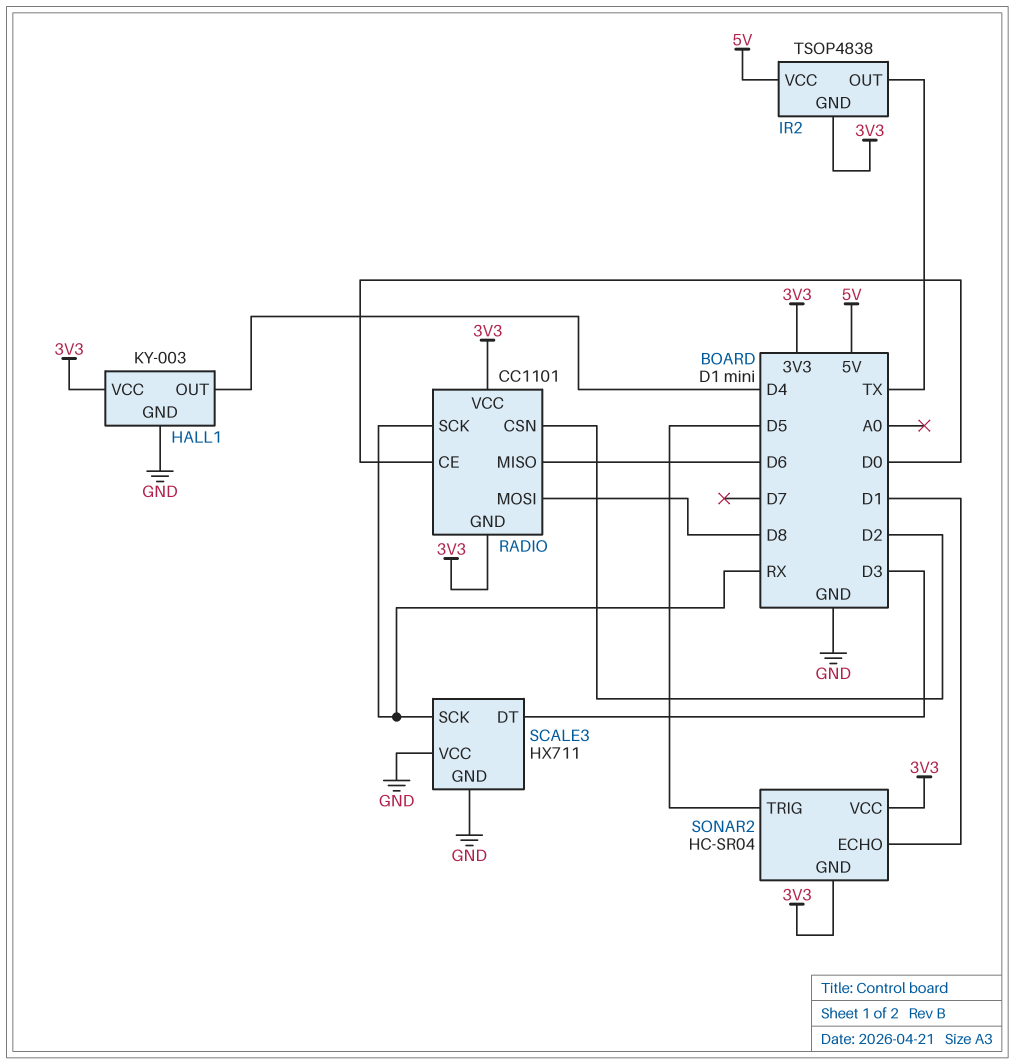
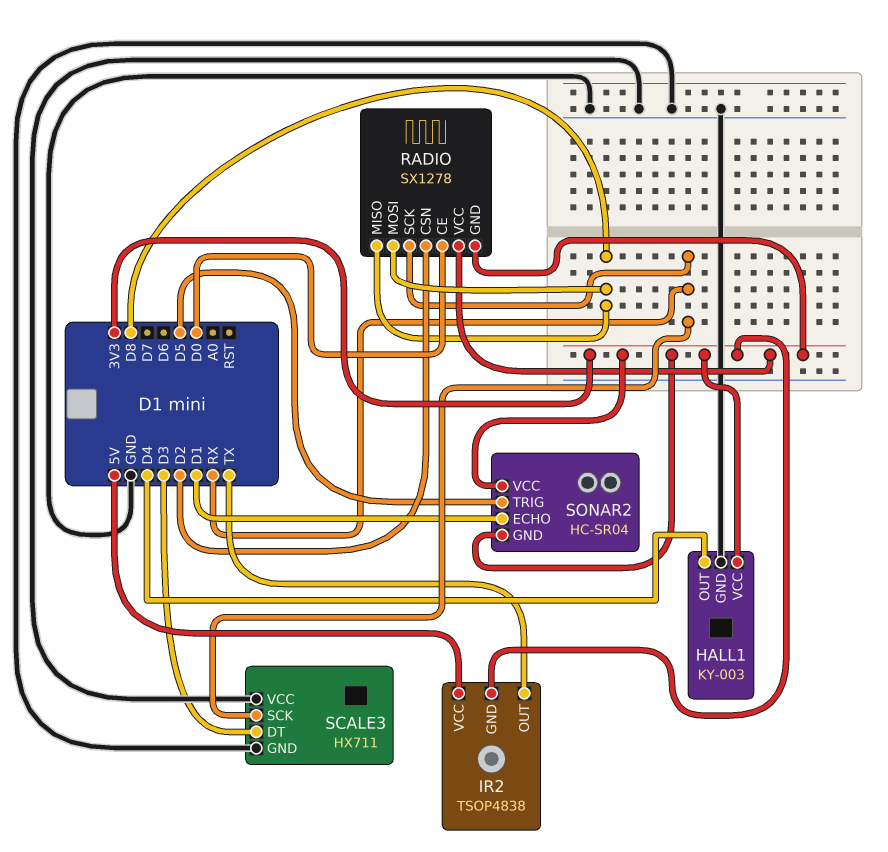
RADIO: CC1101 -> SX1278
RADIO pin MISO: D6 -> D8

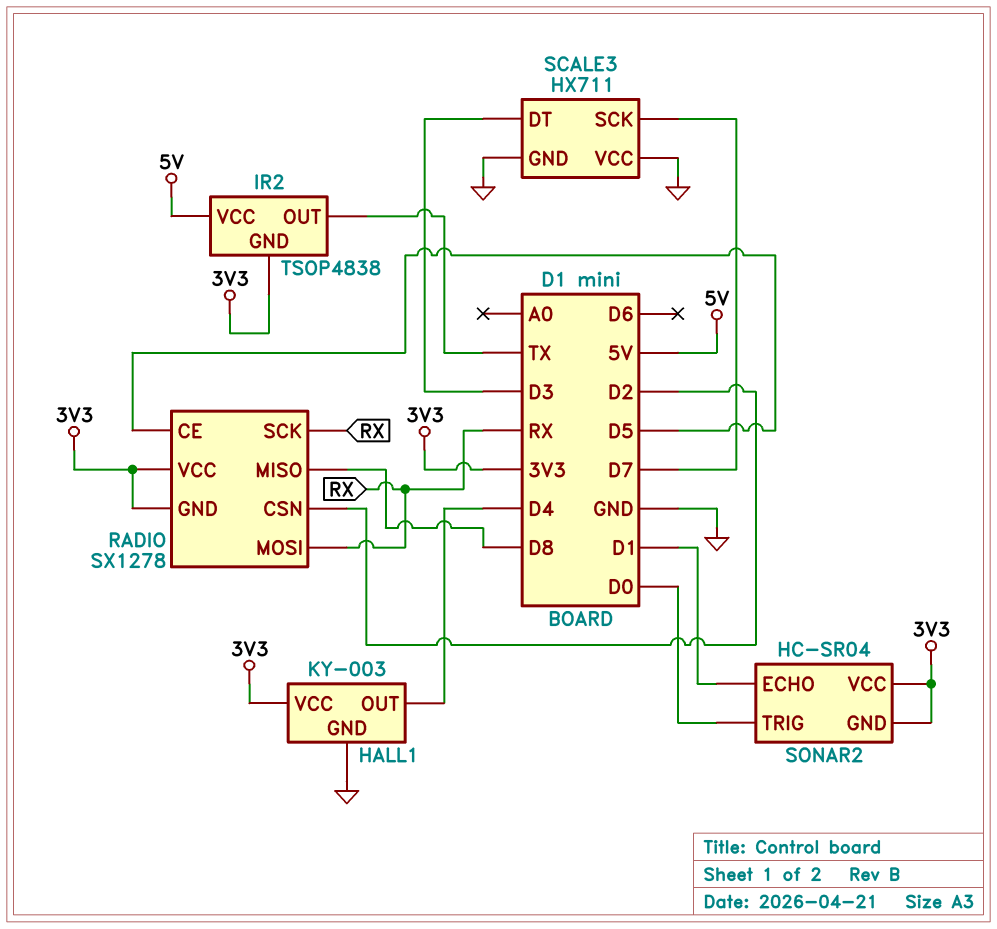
RADIO pin CE: D0 -> D5
RADIO pin MOSI: D8 -> RX
SCALE3 pin SCK: RX -> D7
SONAR2 pin TRIG: D5 -> D0

